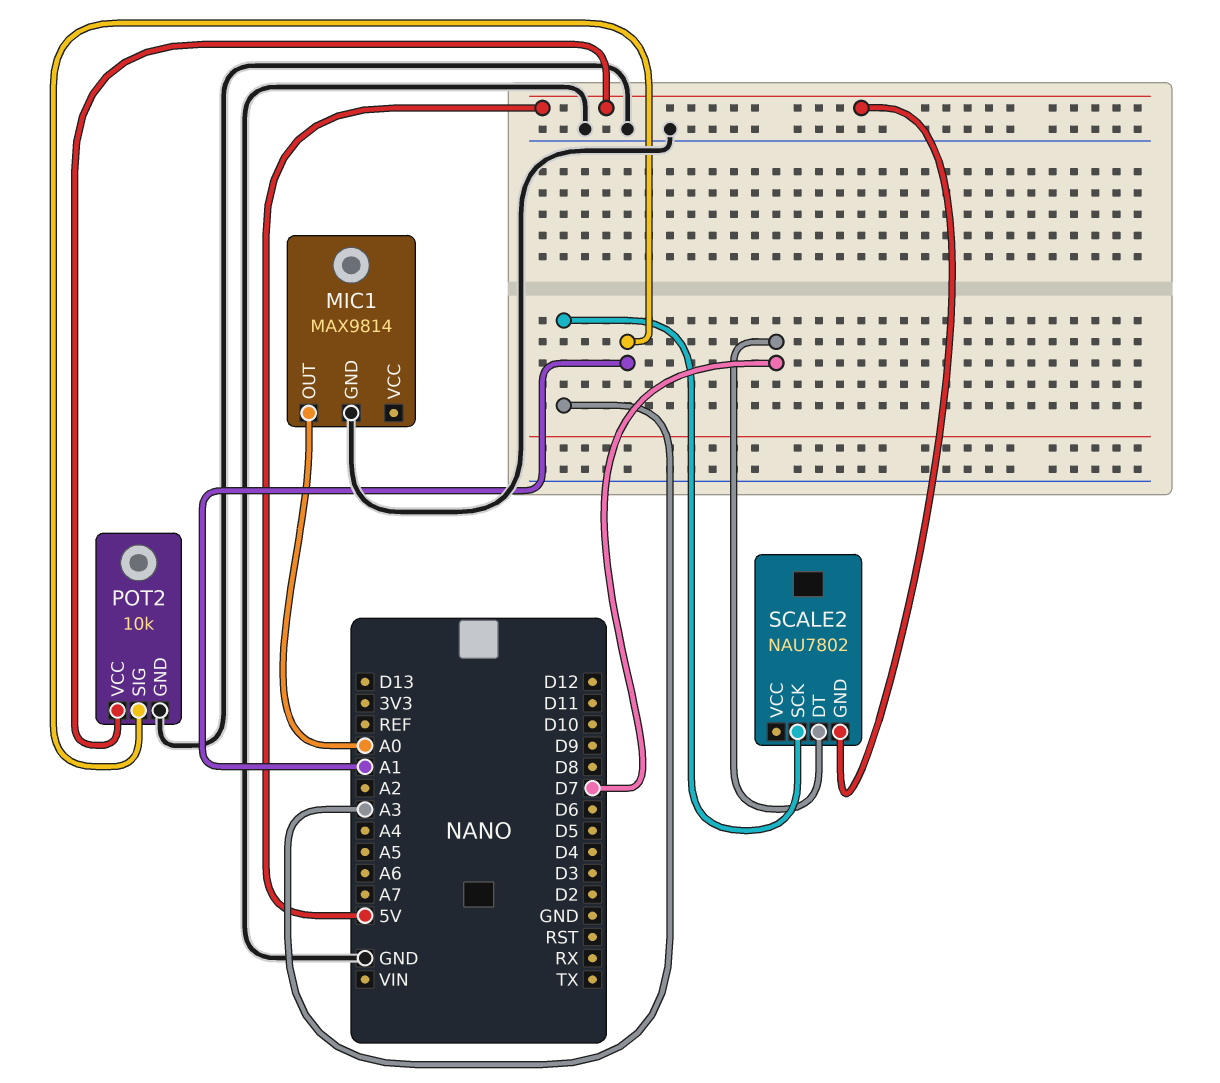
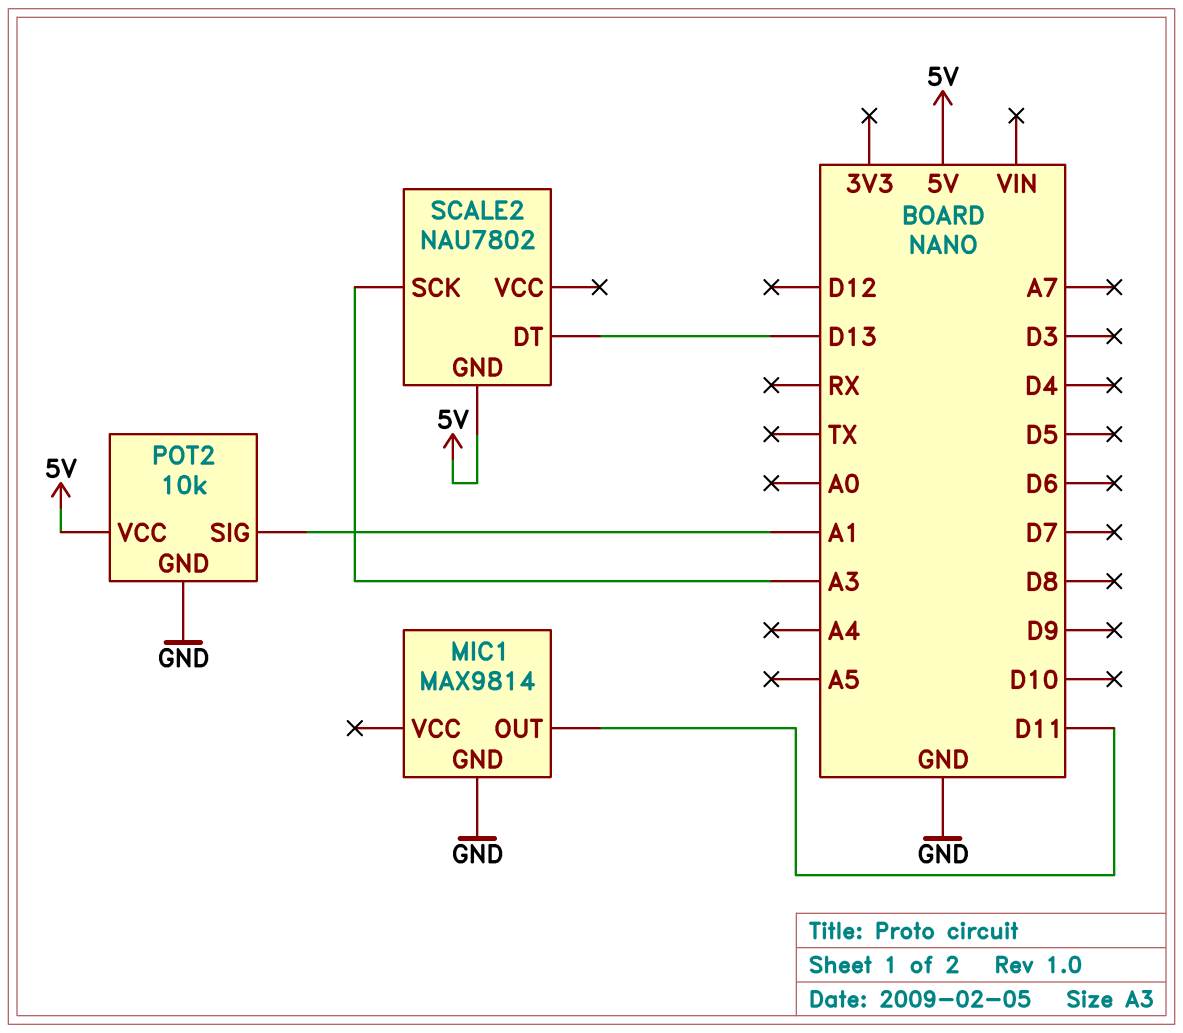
MIC1 pin OUT: A0 -> D11
SCALE2 pin DT: D7 -> D13

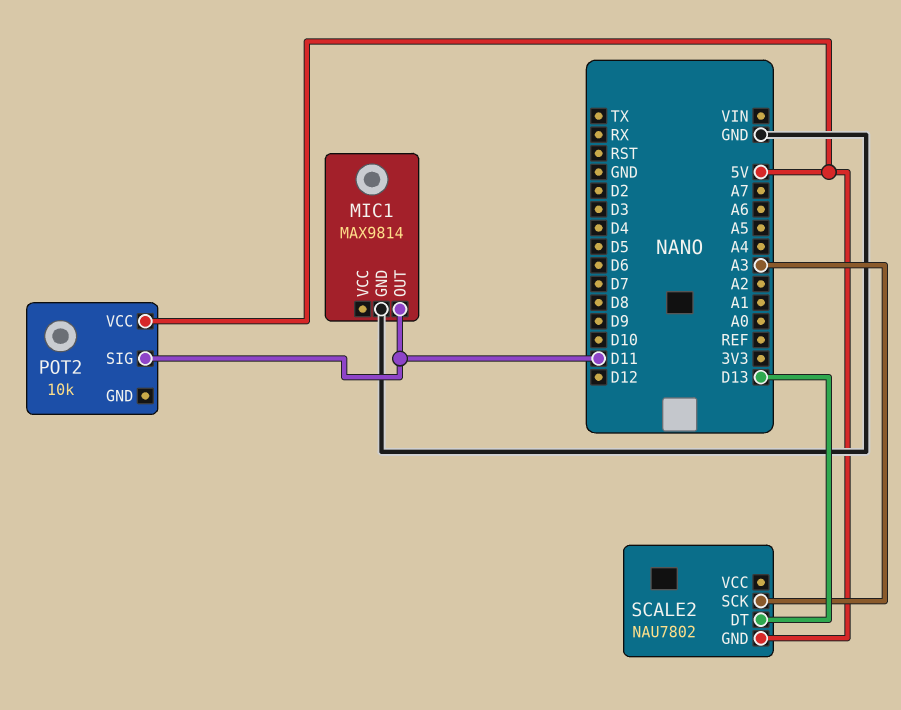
POT2 pin GND: GND -> none
POT2 pin SIG: A1 -> D11

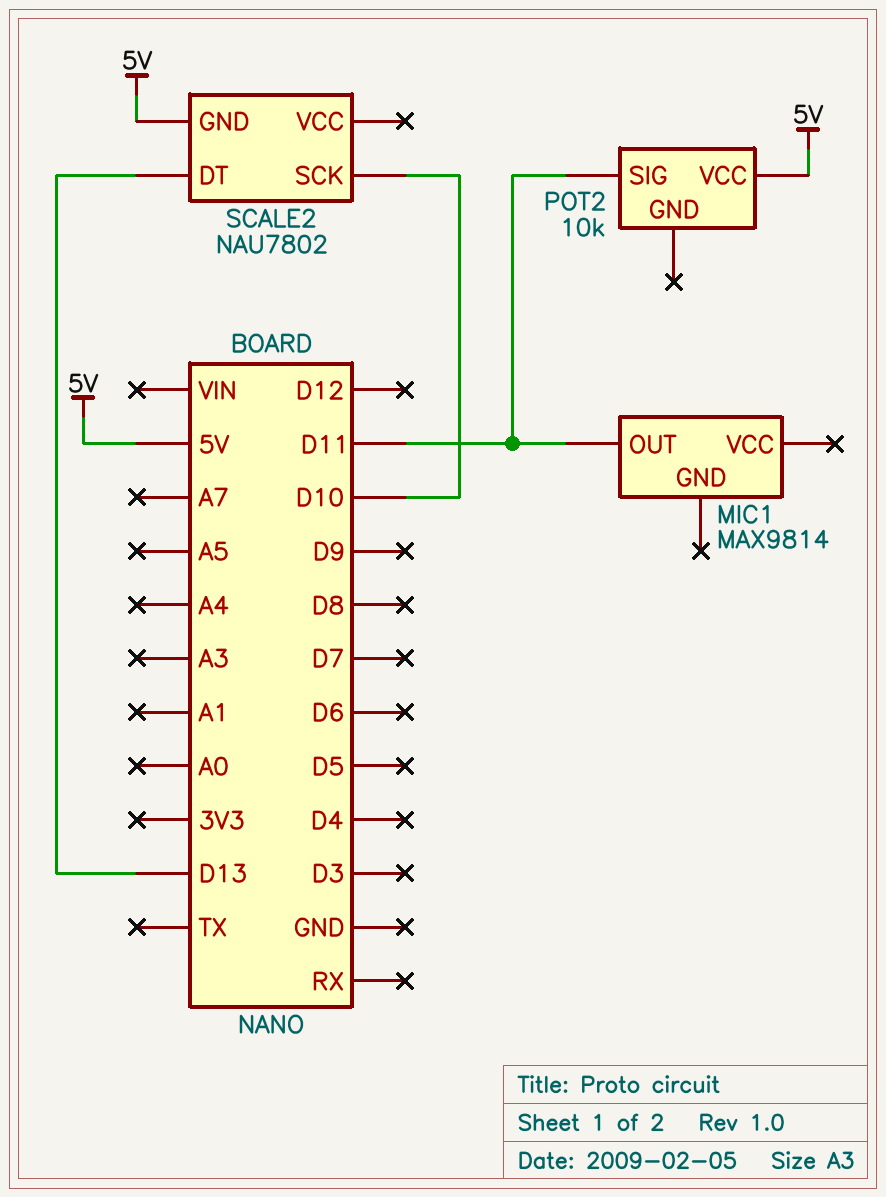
MIC1 pin GND: GND -> none
SCALE2 pin SCK: A3 -> D10

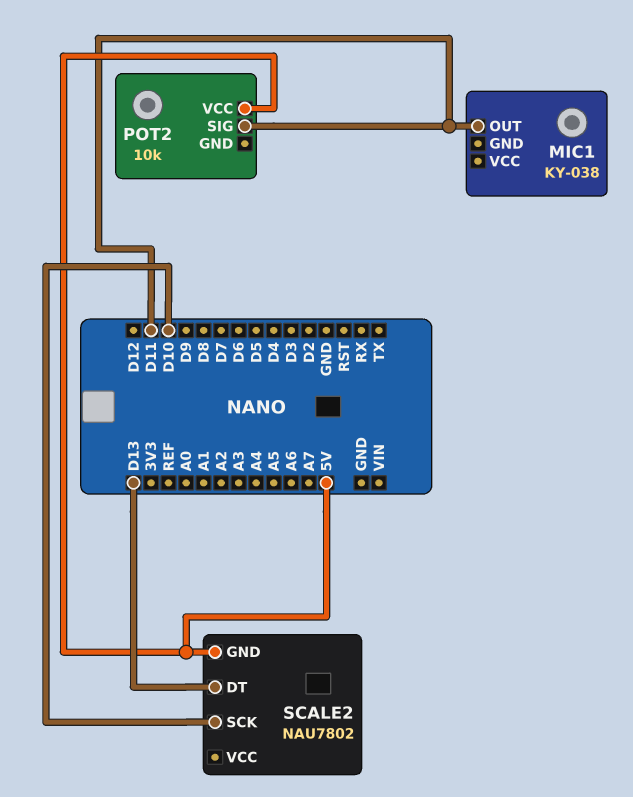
MIC1: MAX9814 -> KY-038

